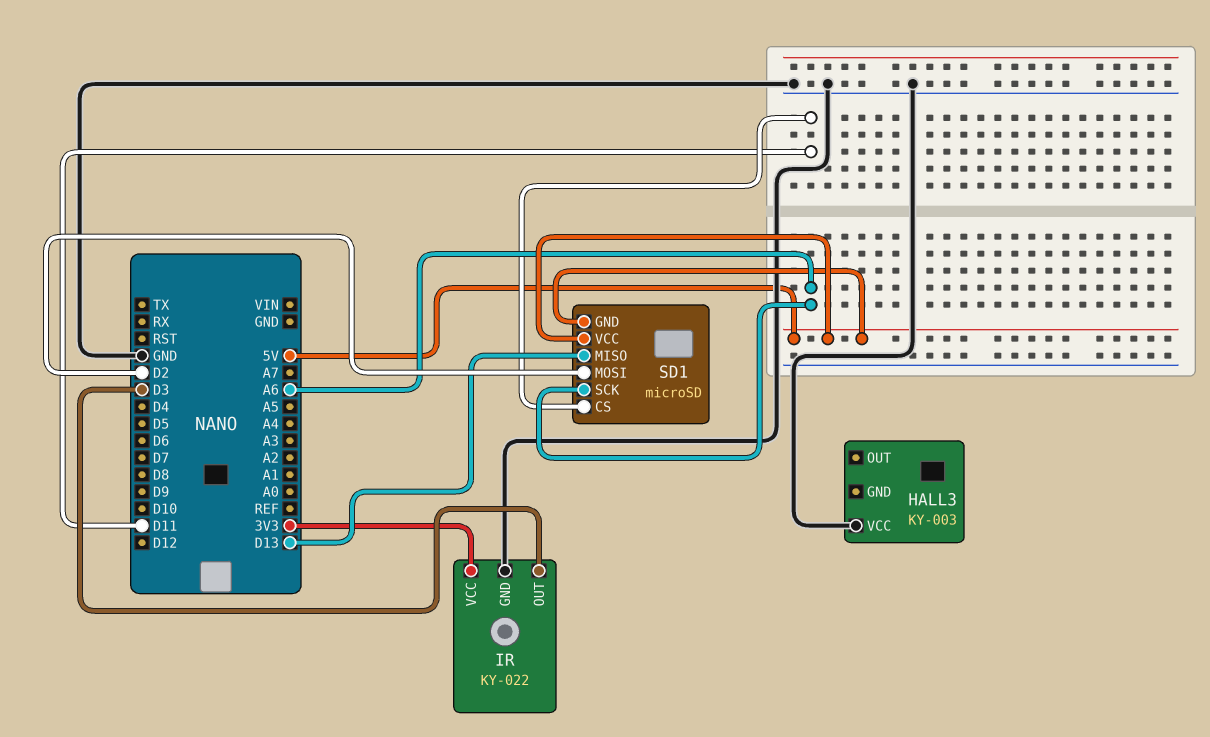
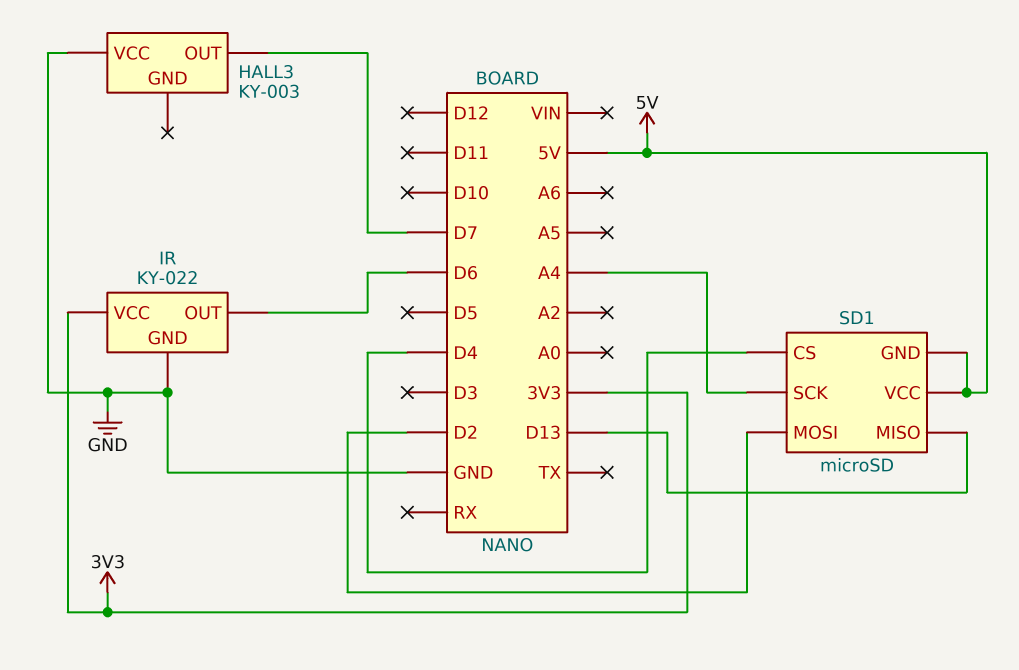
HALL3 pin OUT: none -> D7
IR pin OUT: D3 -> D6
SD1 pin CS: D11 -> D4
SD1 pin SCK: A6 -> A4

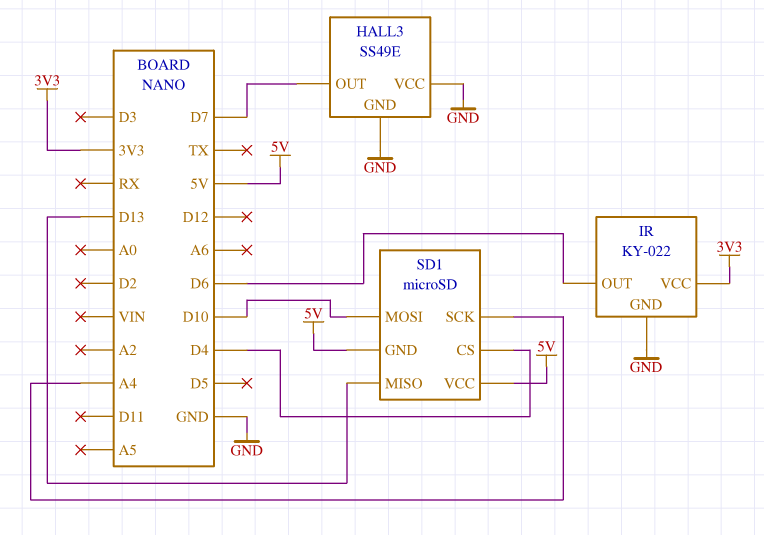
HALL3: KY-003 -> SS49E
HALL3 pin GND: none -> GND
SD1 pin MOSI: D2 -> D10

